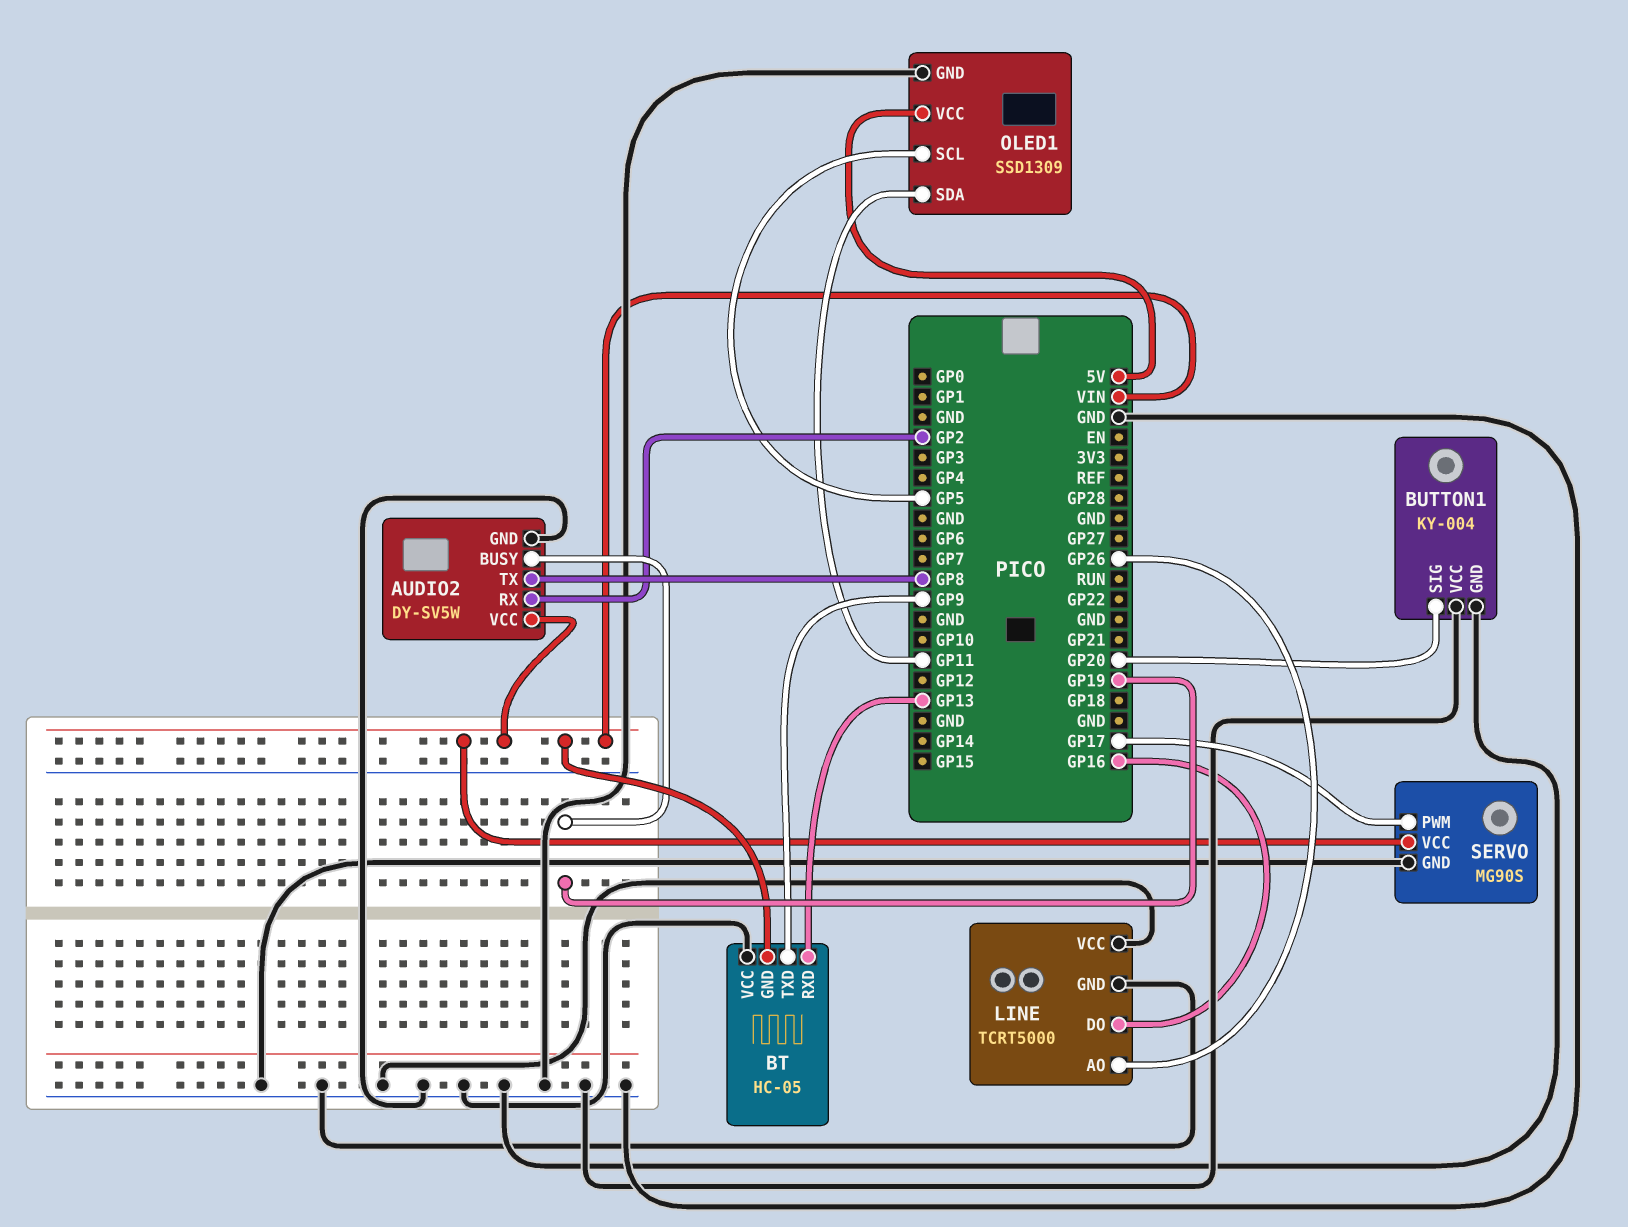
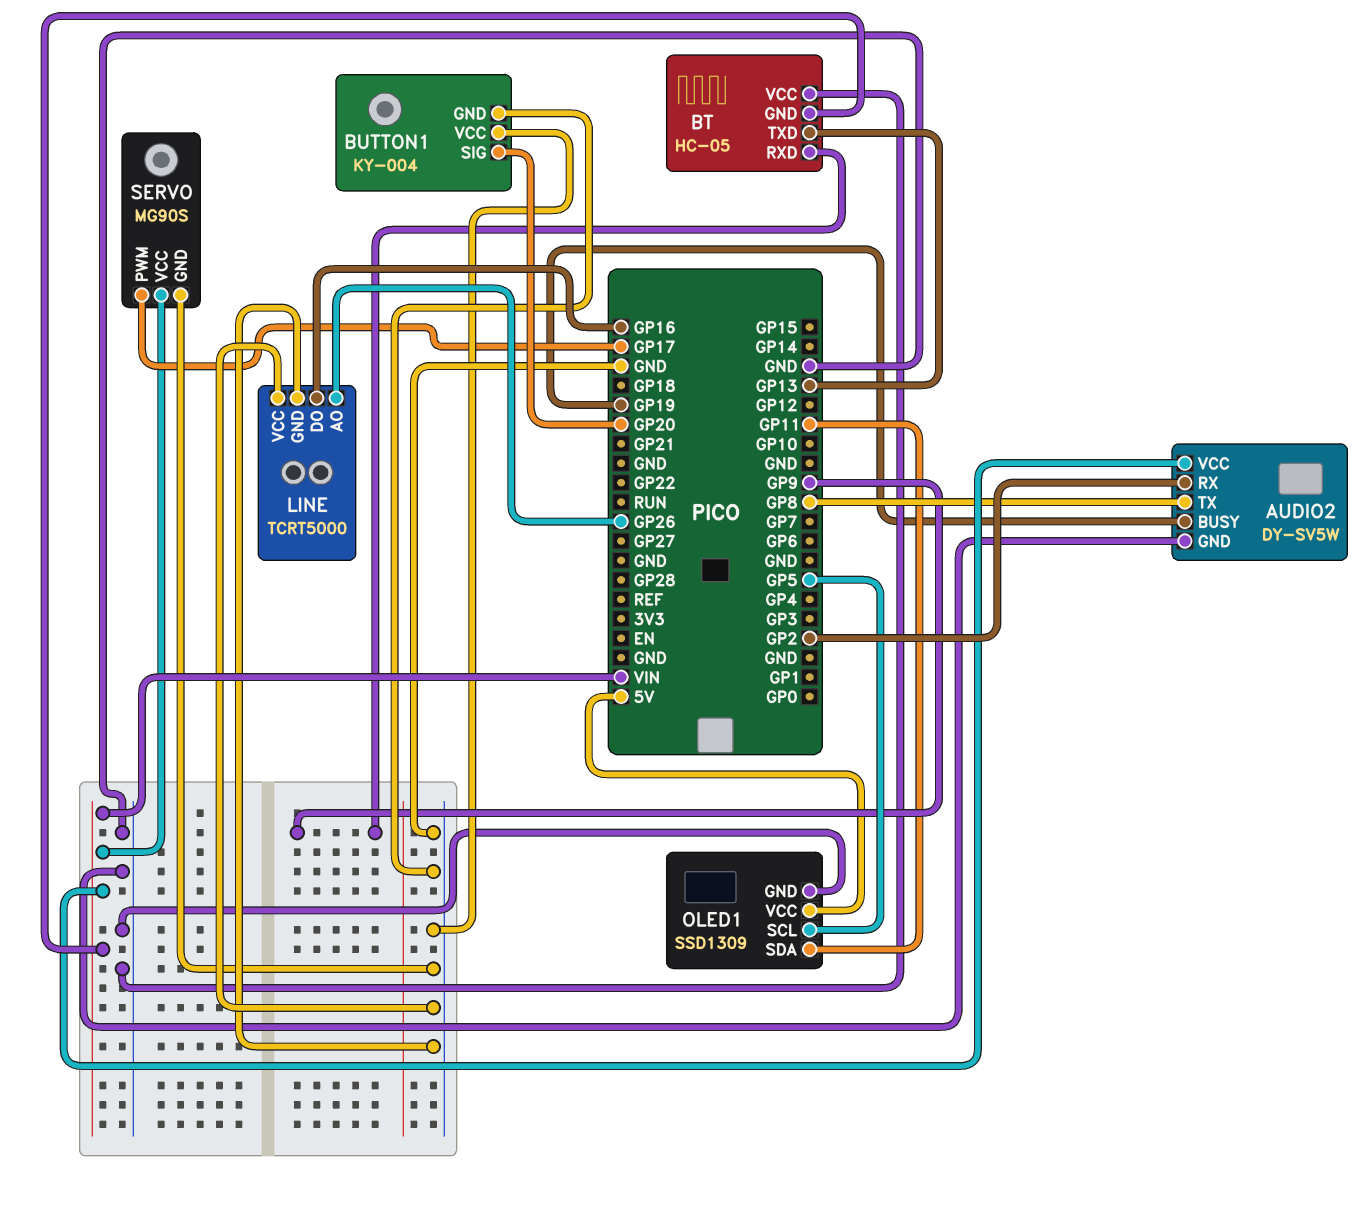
BT pin RXD: GP13 -> GP9
BT pin TXD: GP9 -> GP13

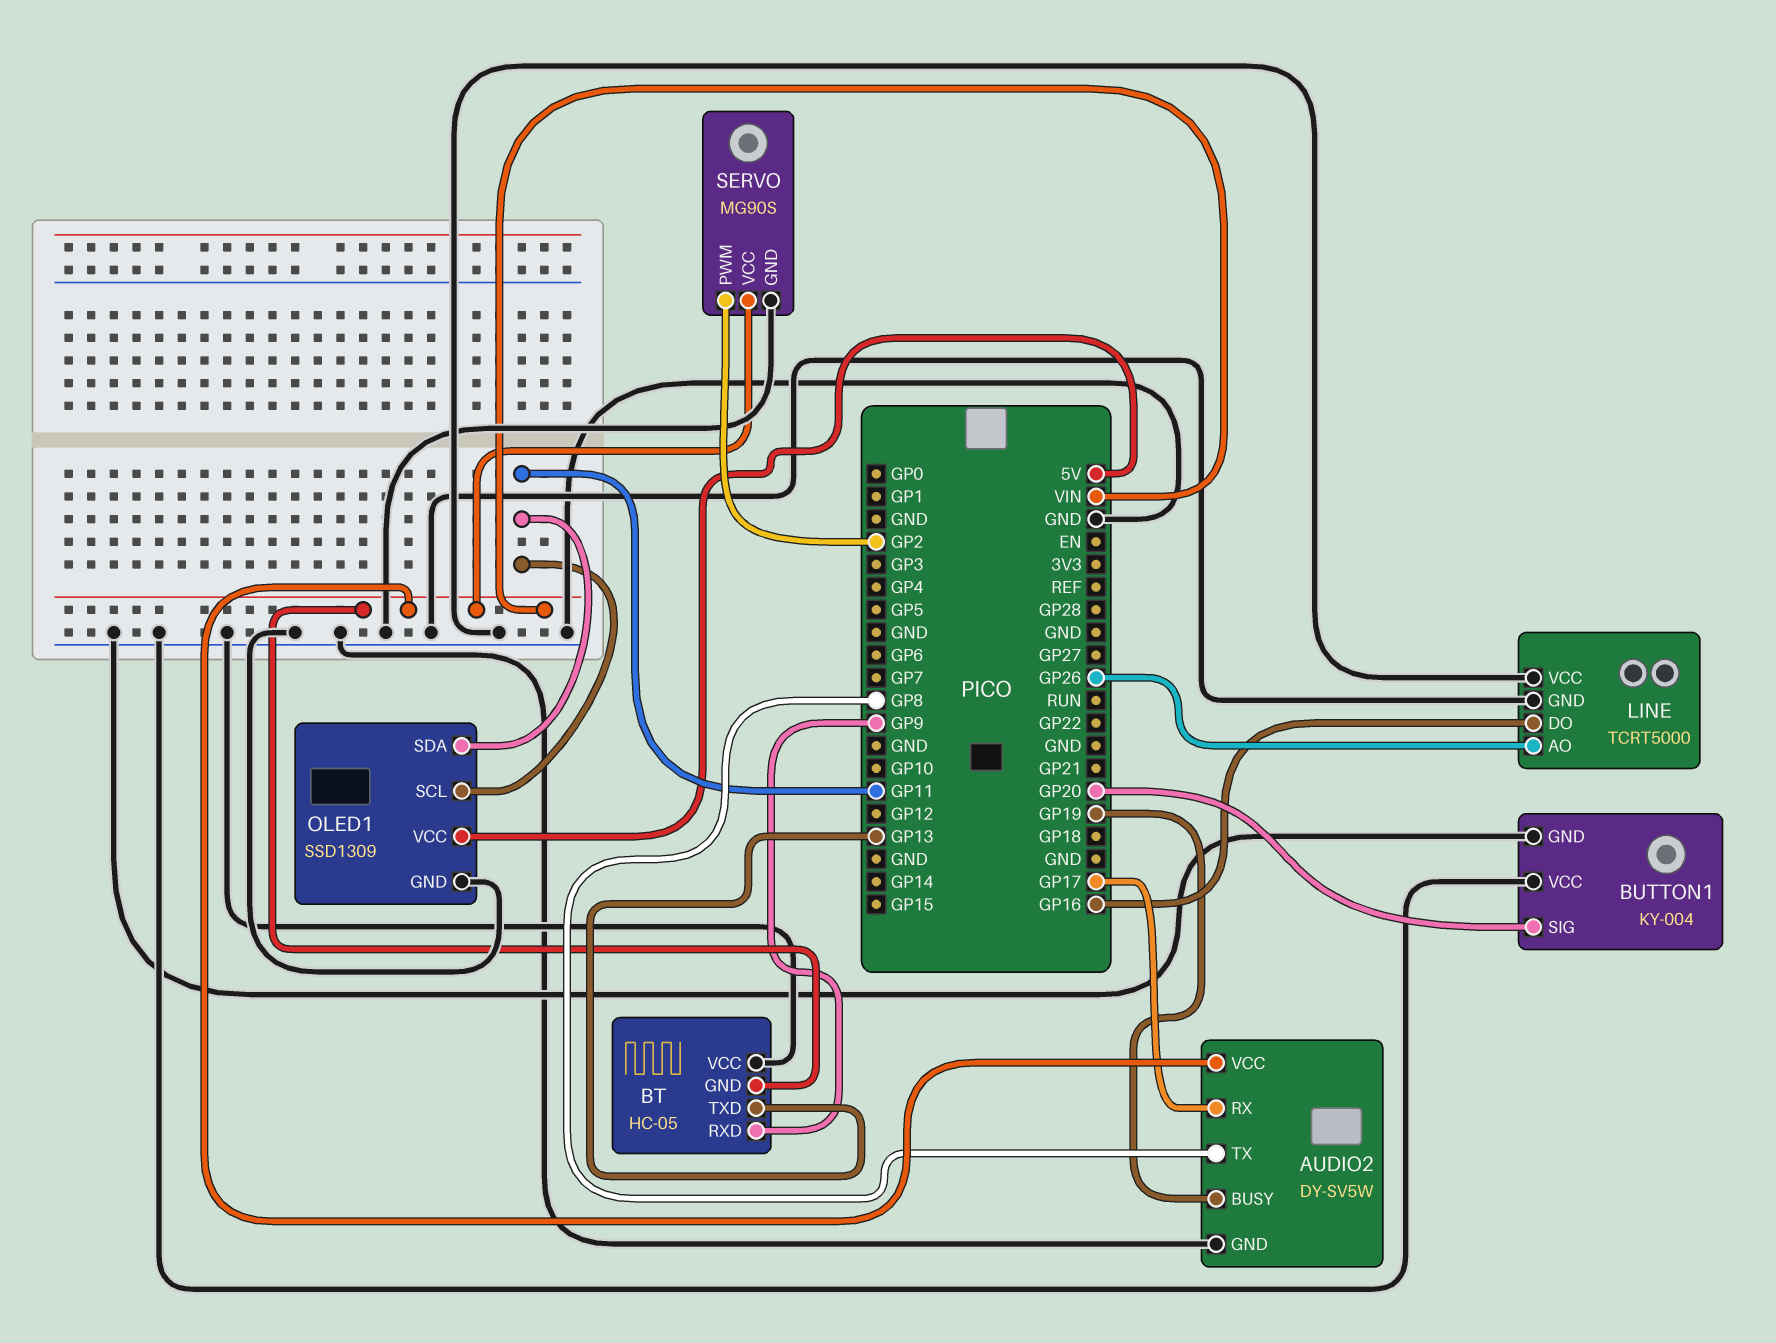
AUDIO2 pin RX: GP2 -> GP17
OLED1 pin SCL: GP5 -> GP11
SERVO pin PWM: GP17 -> GP2

